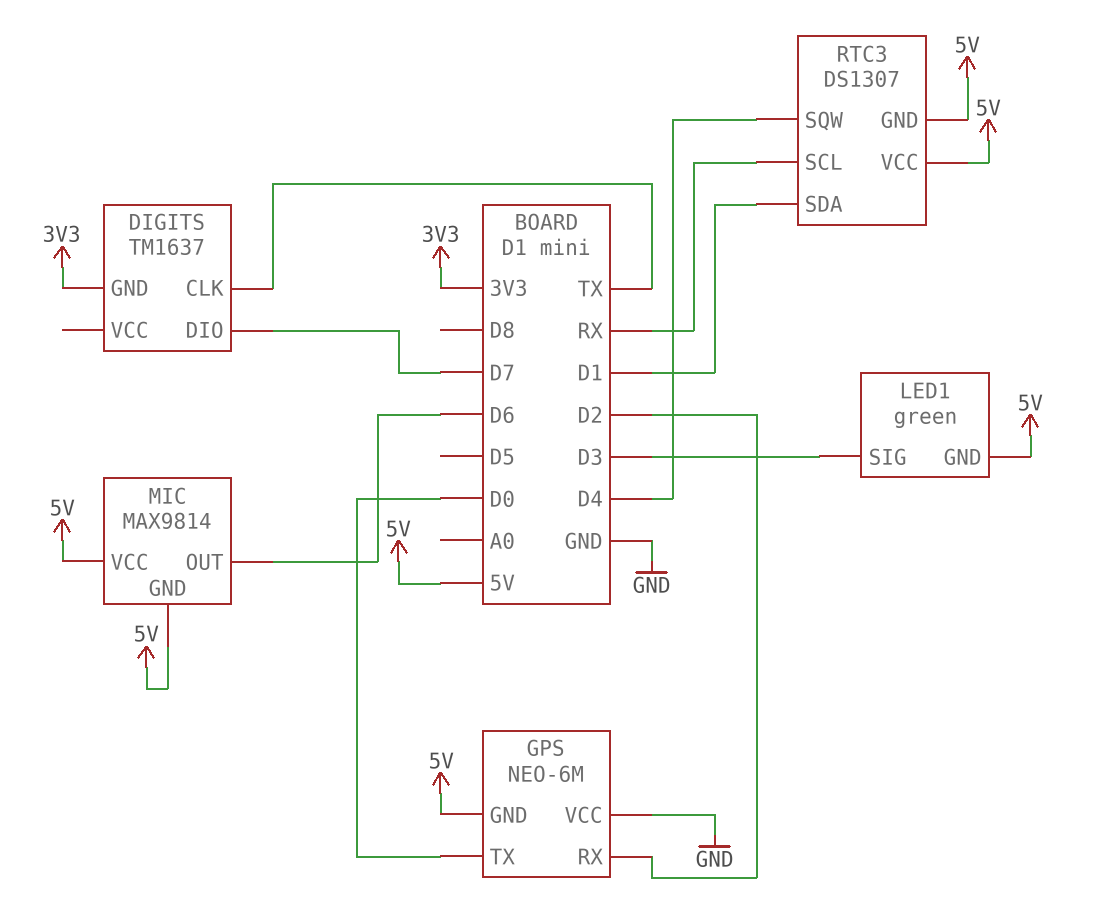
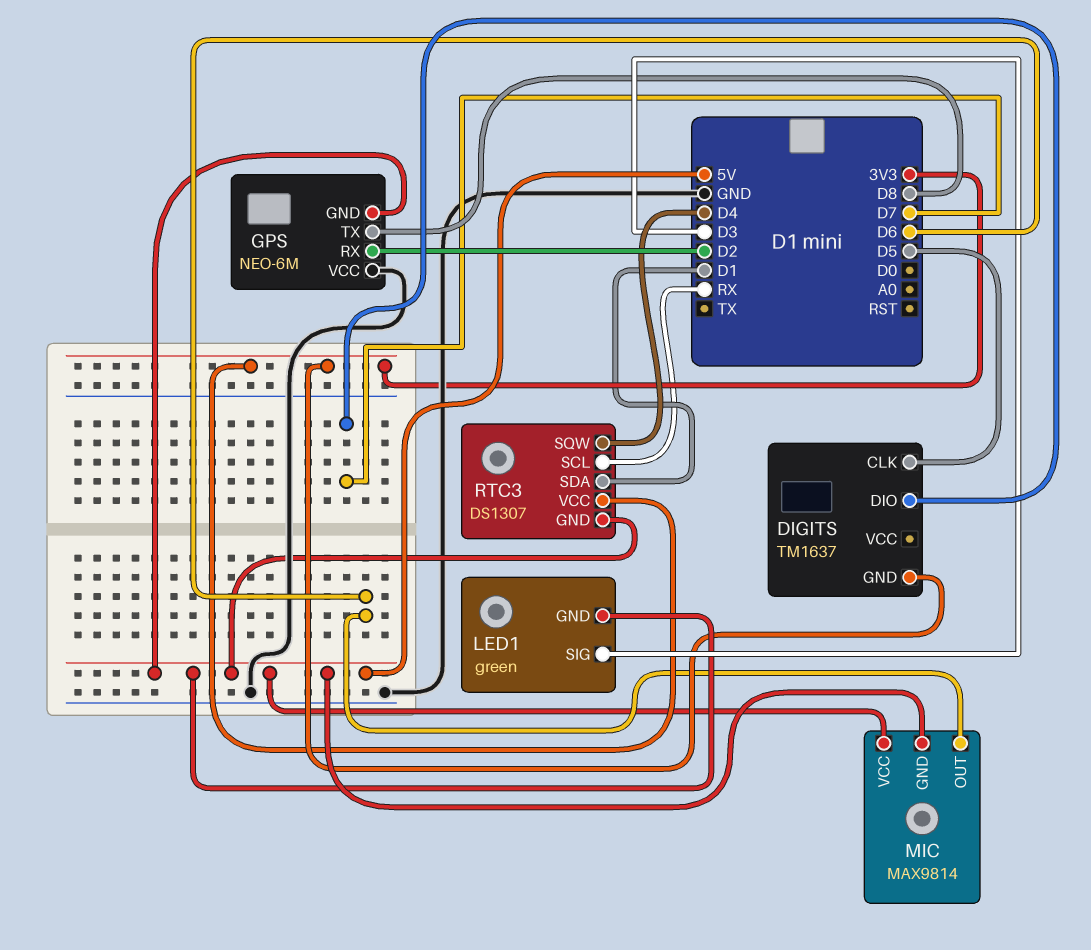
DIGITS pin CLK: TX -> D5
GPS pin TX: D0 -> D8
RTC3 pin VCC: 5V -> 3V3

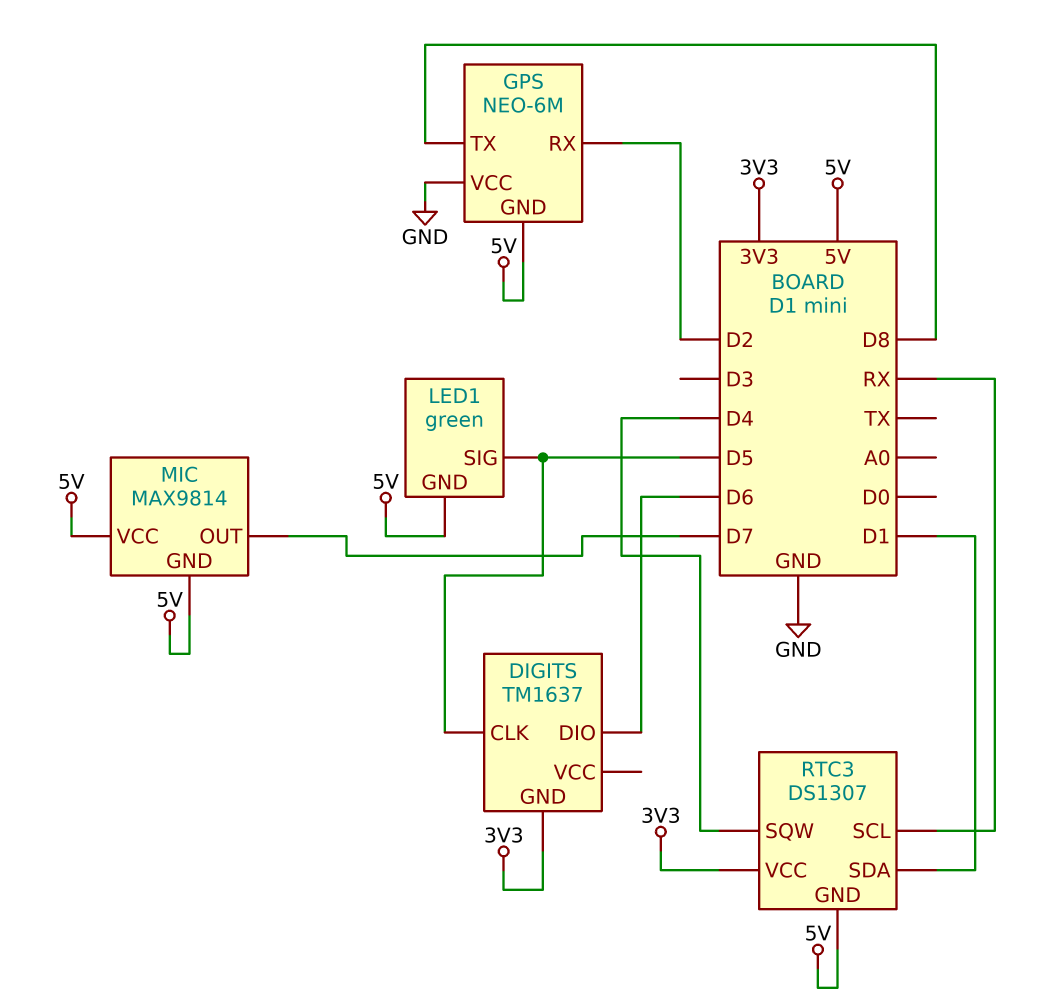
DIGITS pin DIO: D7 -> D6
LED1 pin SIG: D3 -> D5
MIC pin OUT: D6 -> D7

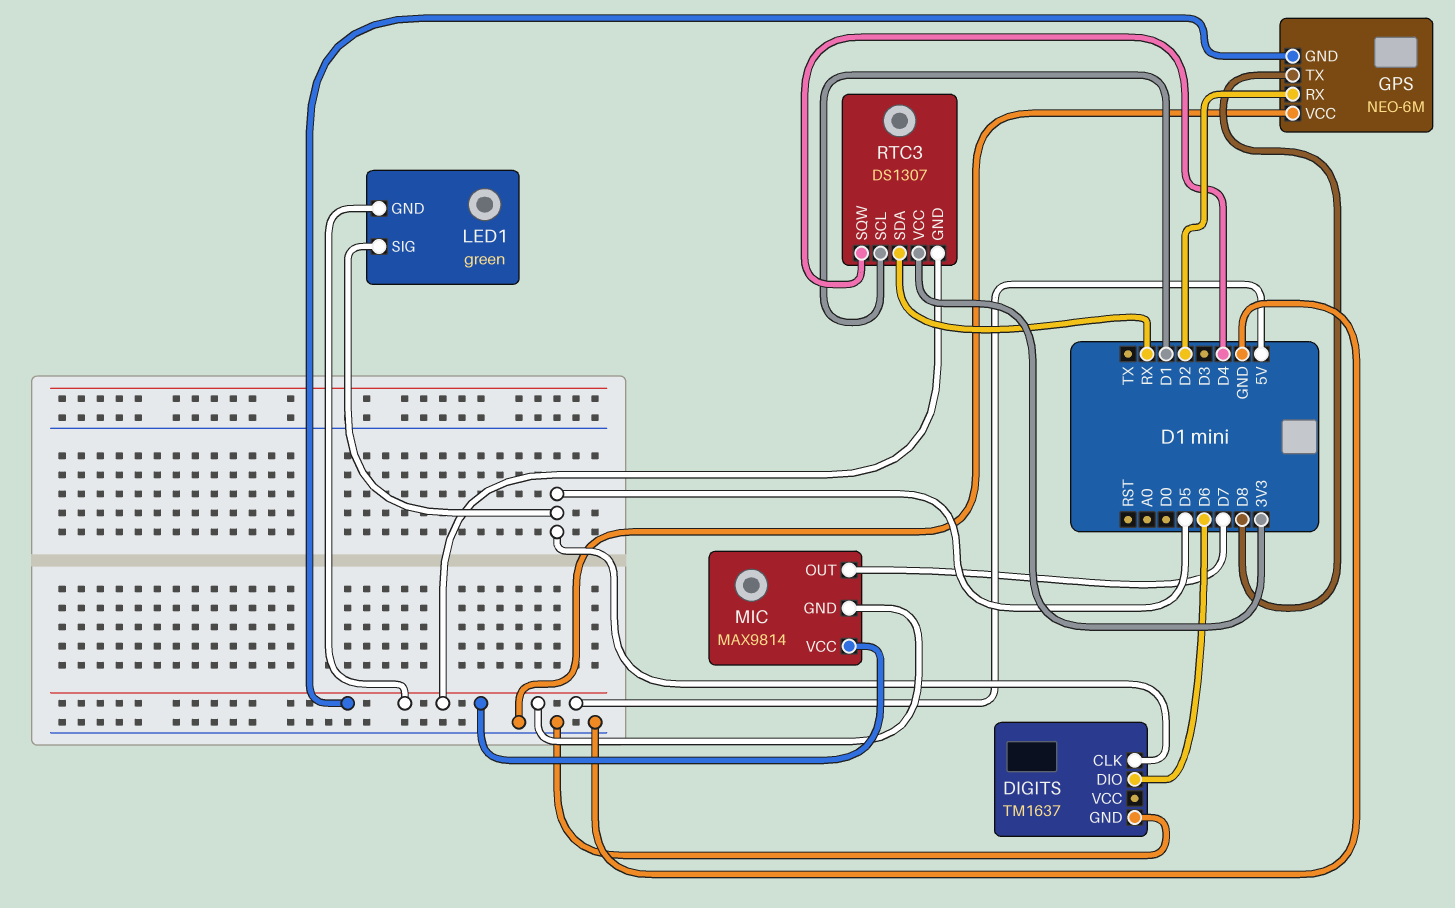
DIGITS pin GND: 3V3 -> GND
RTC3 pin SCL: RX -> D1
RTC3 pin SDA: D1 -> RX

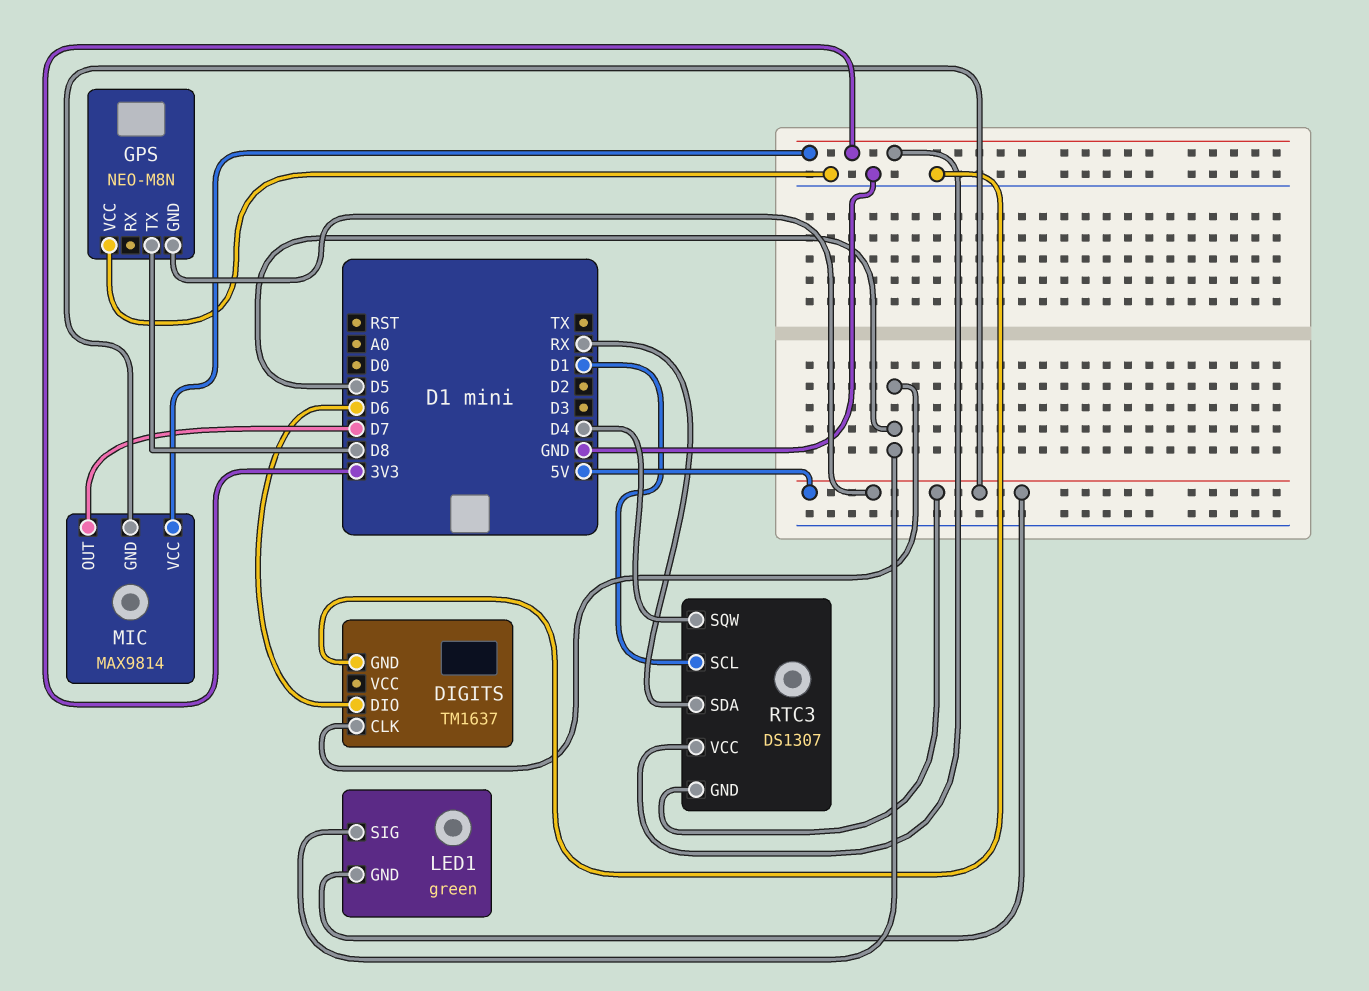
GPS: NEO-6M -> NEO-M8N
GPS pin RX: D2 -> none
MIC pin VCC: 5V -> 3V3

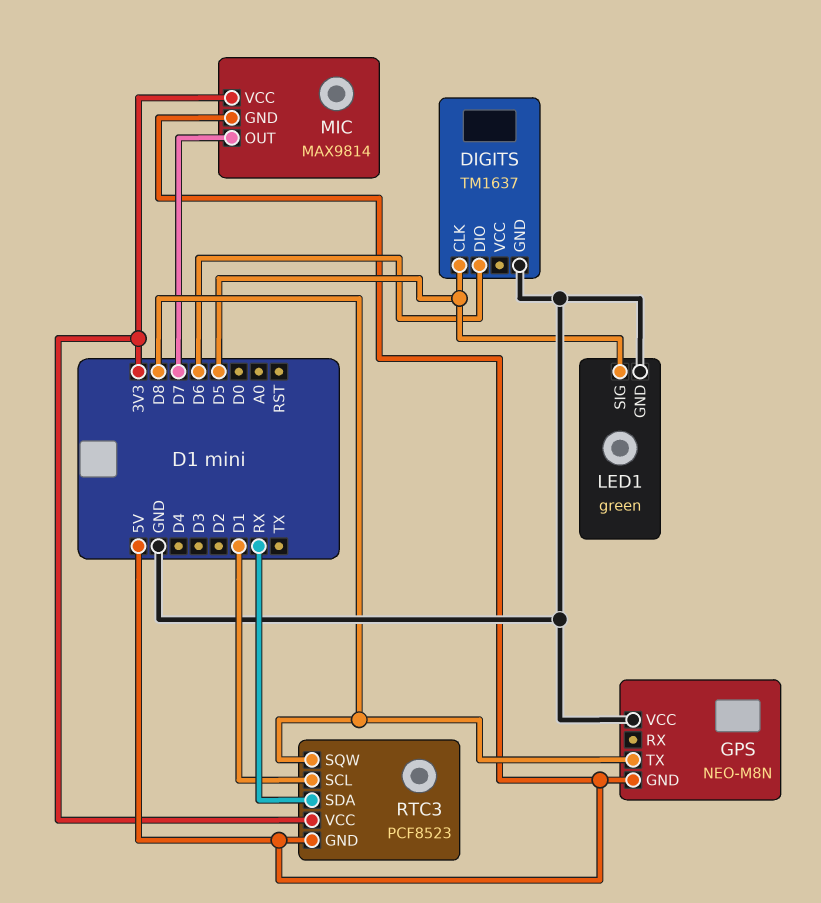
LED1 pin GND: 5V -> GND
RTC3: DS1307 -> PCF8523
RTC3 pin SQW: D4 -> D8

